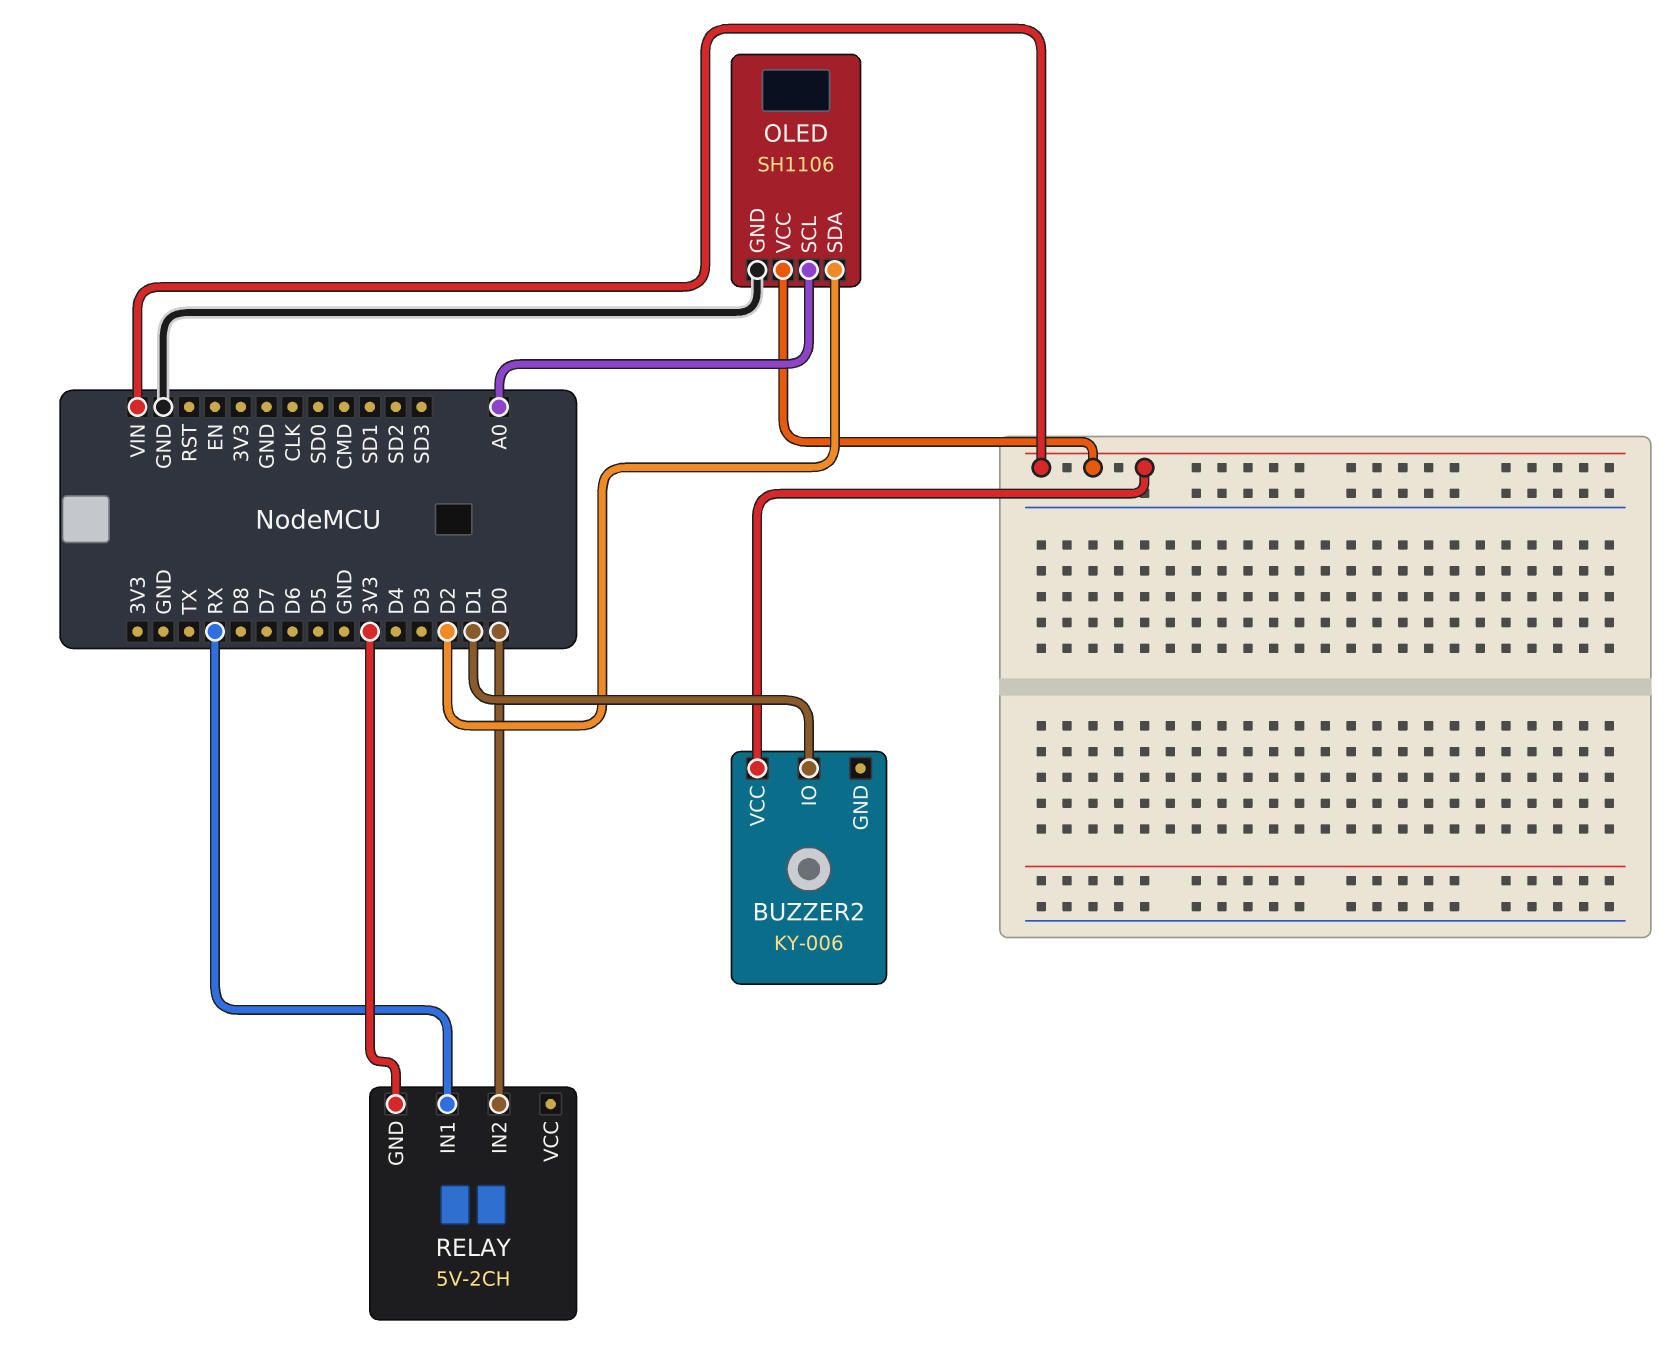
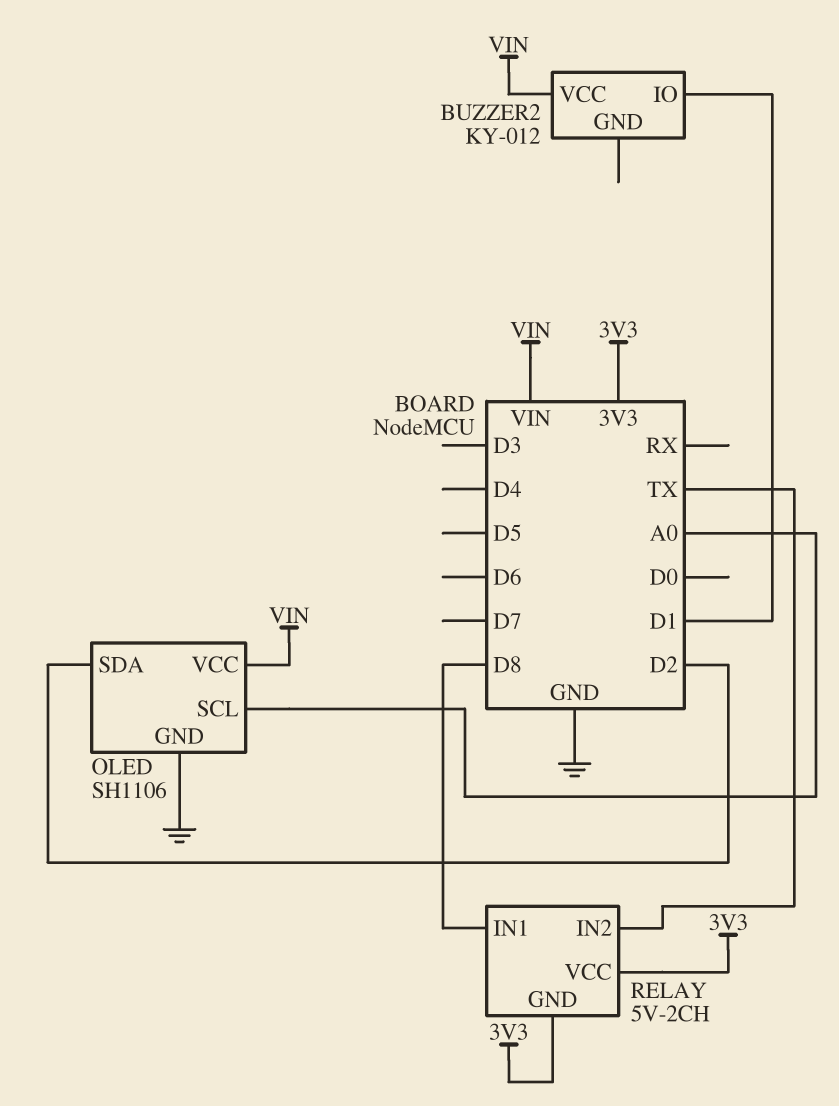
BUZZER2: KY-006 -> KY-012
RELAY pin IN1: RX -> D8
RELAY pin IN2: D0 -> TX
RELAY pin VCC: none -> 3V3

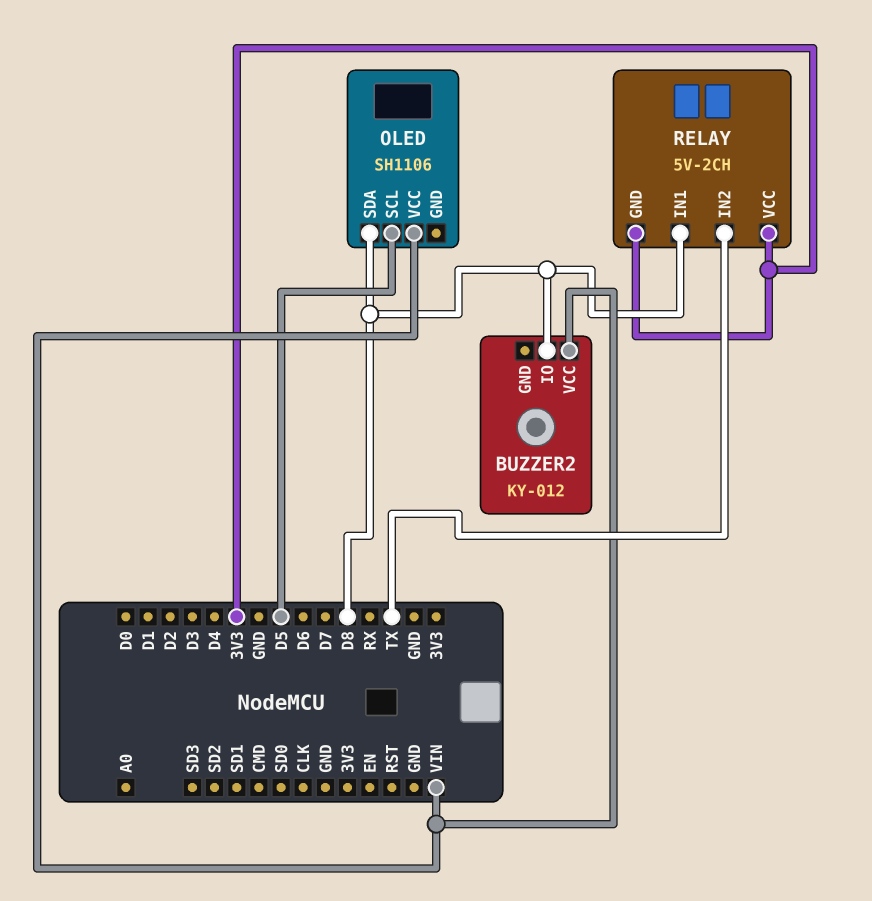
BUZZER2 pin IO: D1 -> D8
OLED pin GND: GND -> none
OLED pin SCL: A0 -> D5
OLED pin SDA: D2 -> D8

